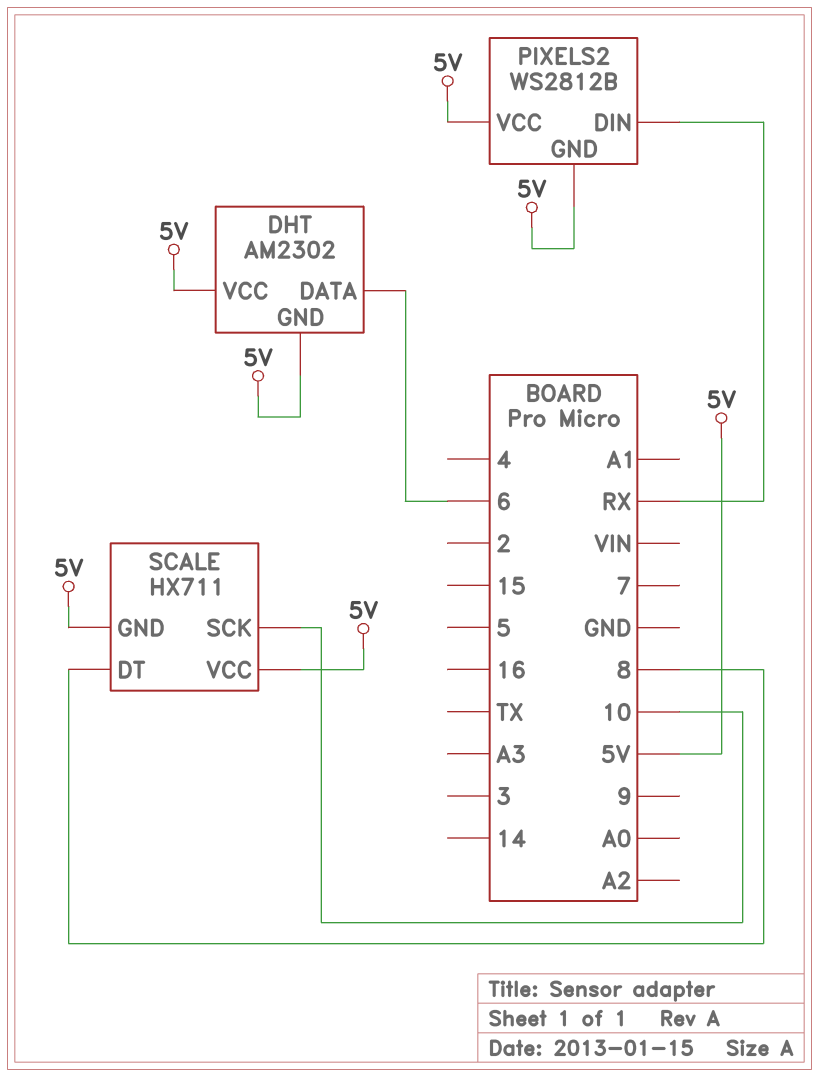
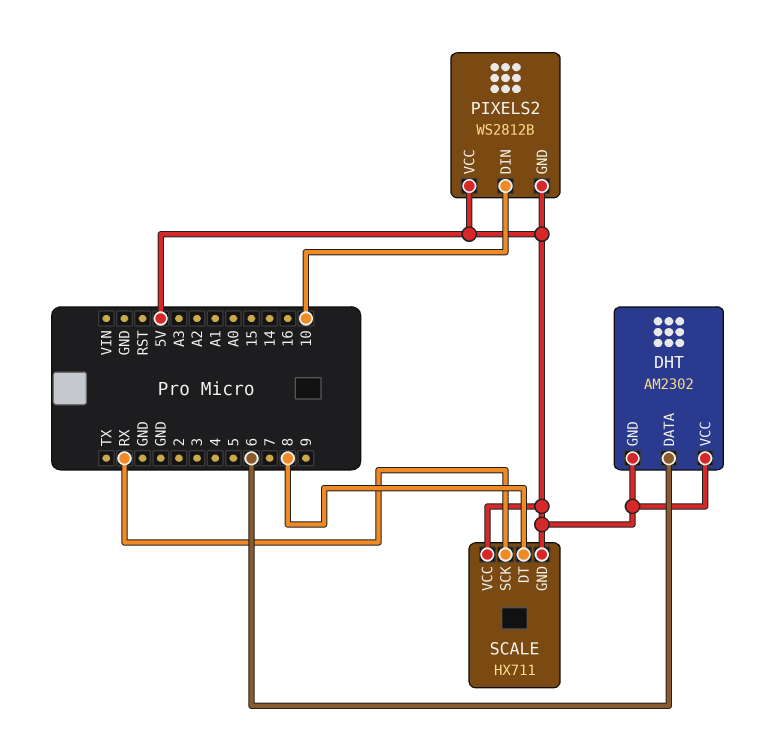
PIXELS2 pin DIN: RX -> 10
SCALE pin SCK: 10 -> RX

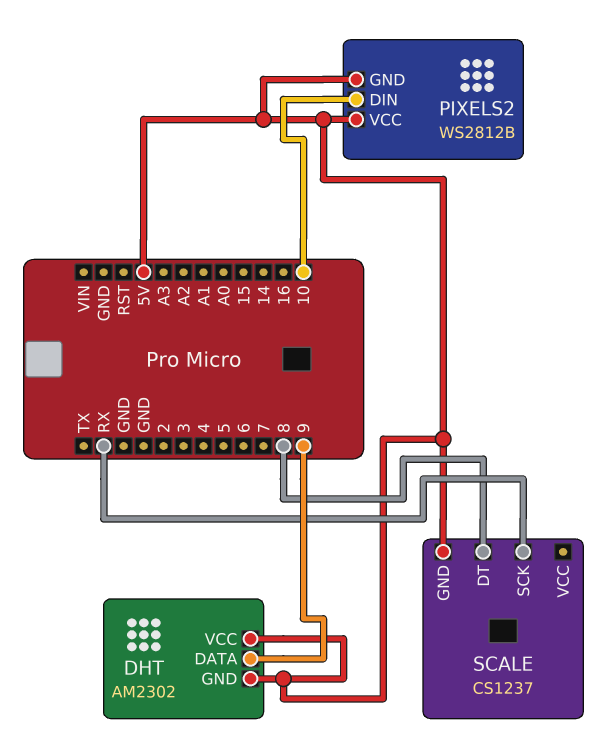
DHT pin DATA: 6 -> 9
SCALE: HX711 -> CS1237
SCALE pin VCC: 5V -> none

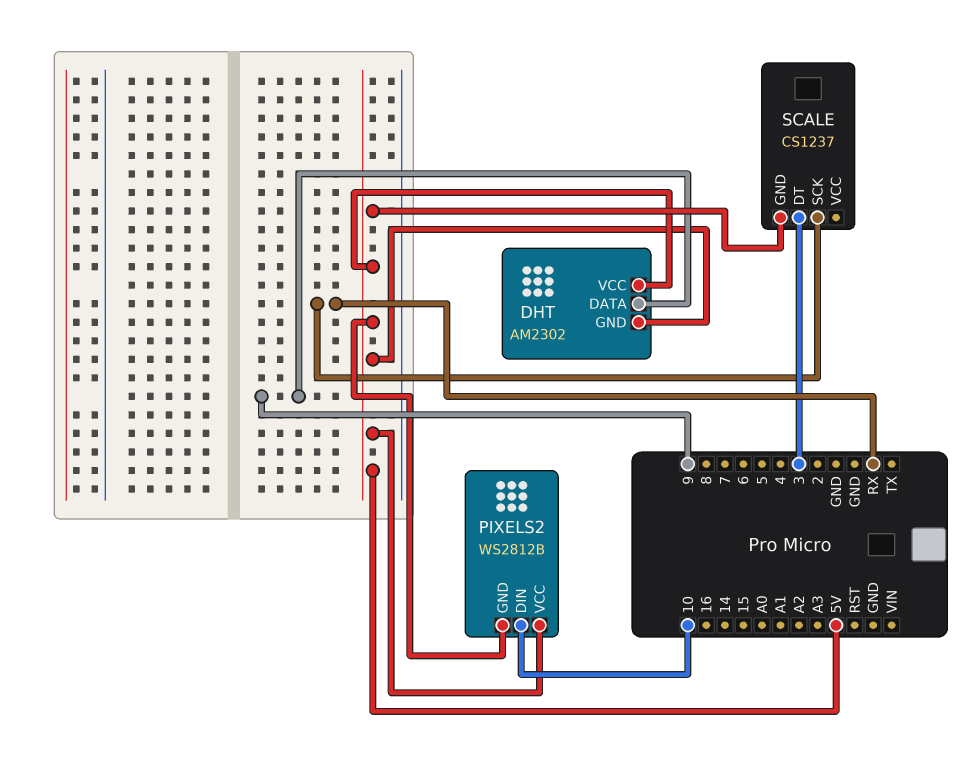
SCALE pin DT: 8 -> 3

